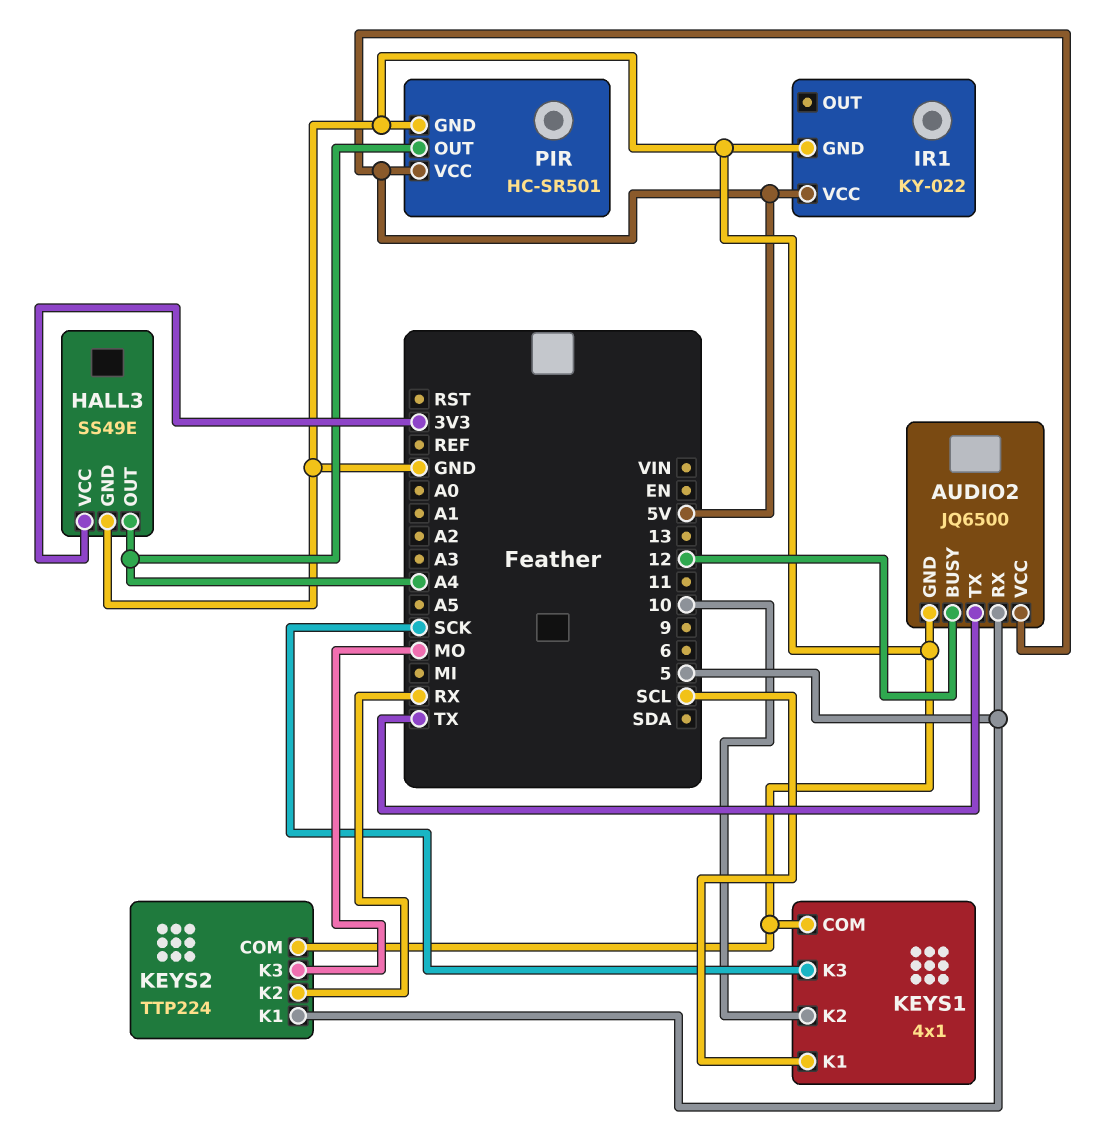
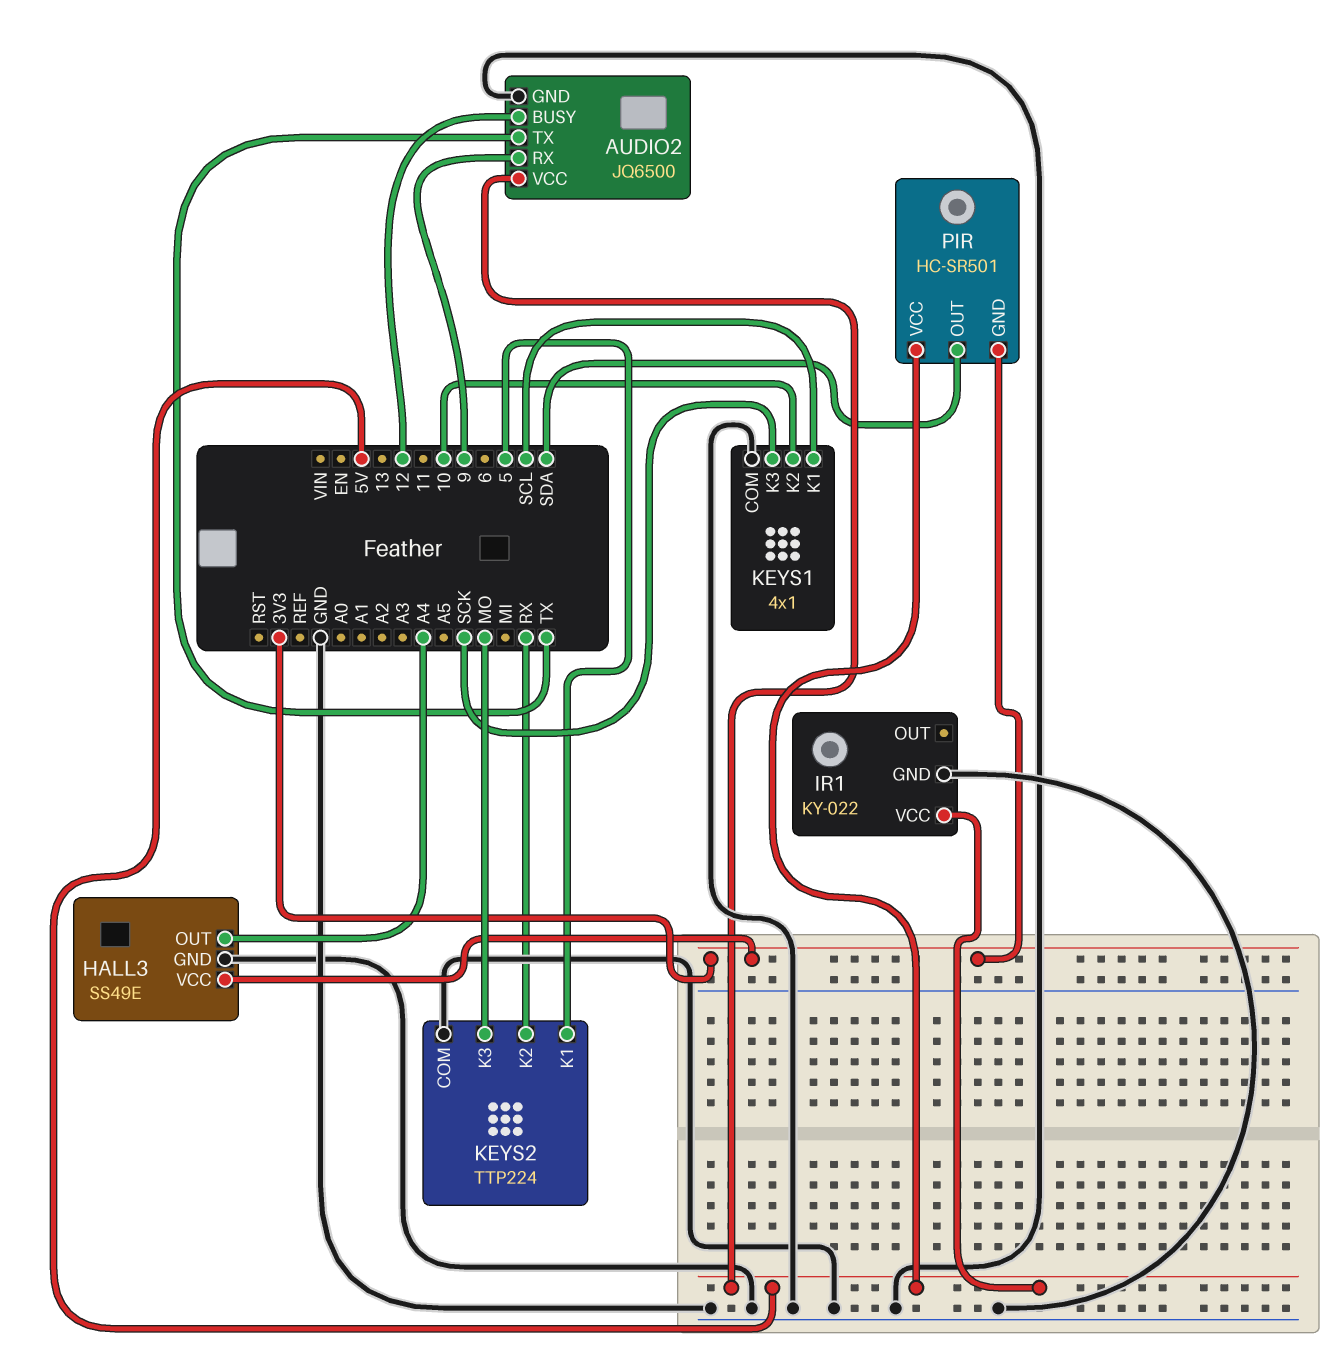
AUDIO2 pin RX: 5 -> 9
PIR pin GND: GND -> 3V3
PIR pin OUT: A4 -> SDA

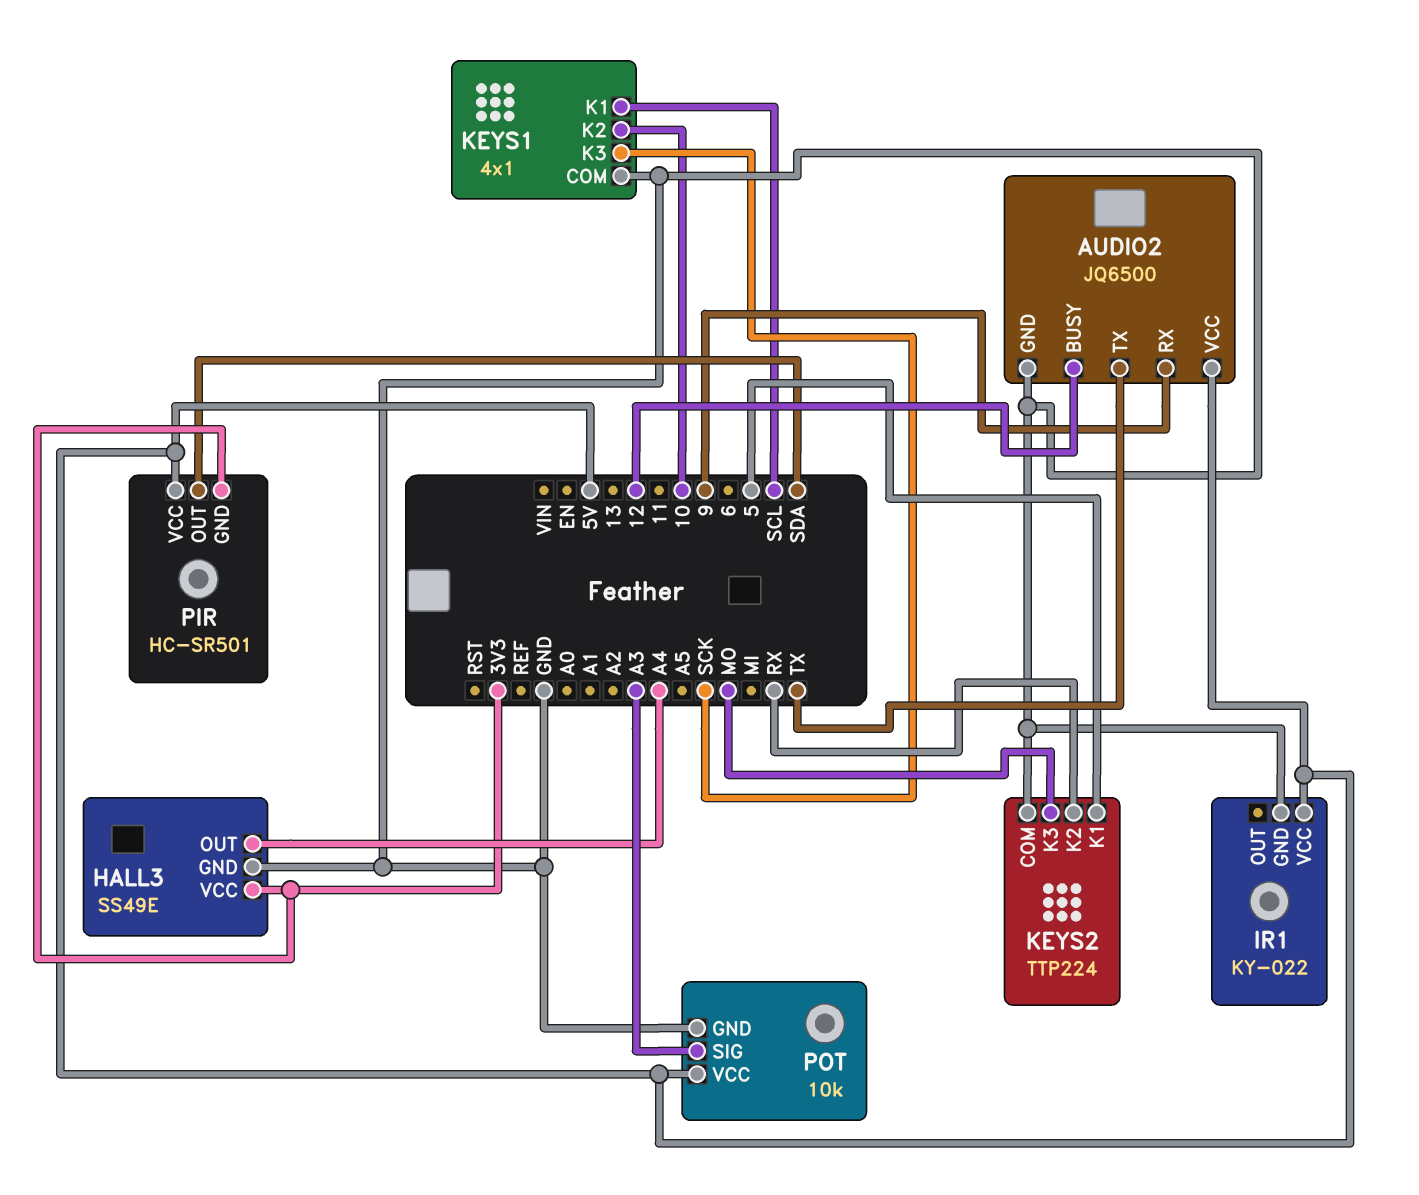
POT: none -> 10k
POT pin GND: none -> GND
POT pin SIG: none -> A3
POT pin VCC: none -> 5V

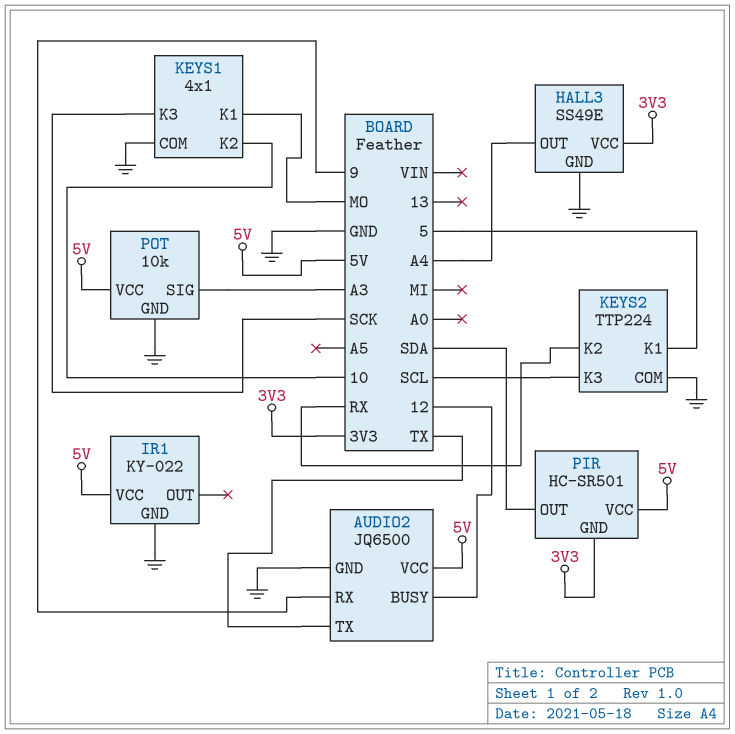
KEYS1 pin K1: SCL -> MO
KEYS2 pin K3: MO -> SCL

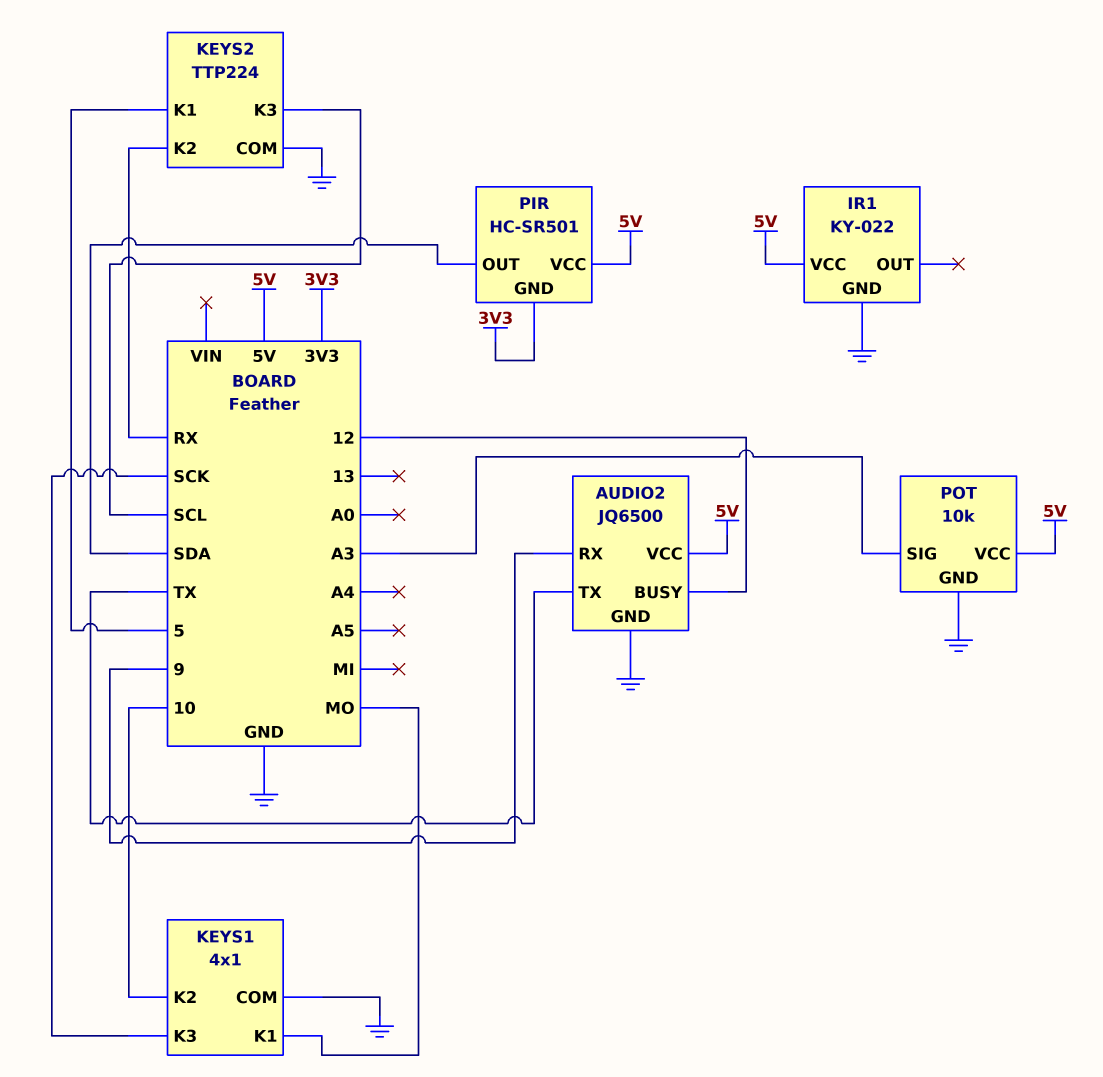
HALL3: SS49E -> none
HALL3 pin GND: GND -> none
HALL3 pin OUT: A4 -> none
HALL3 pin VCC: 3V3 -> none

